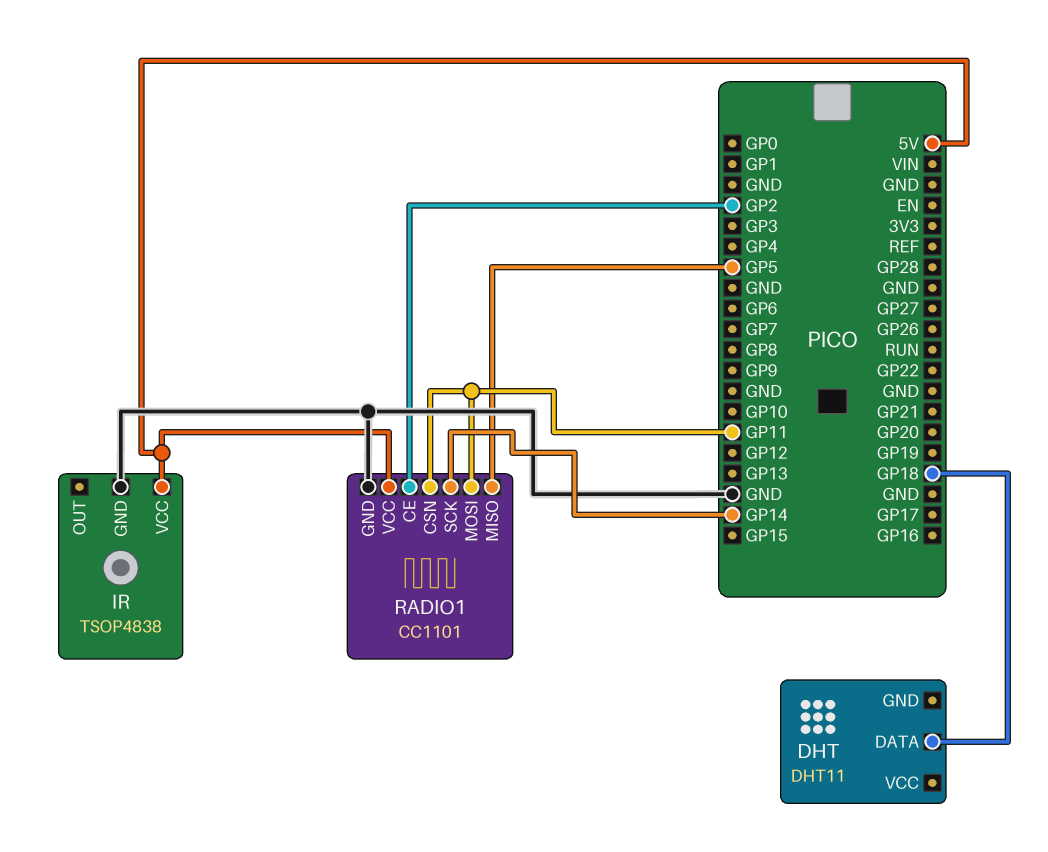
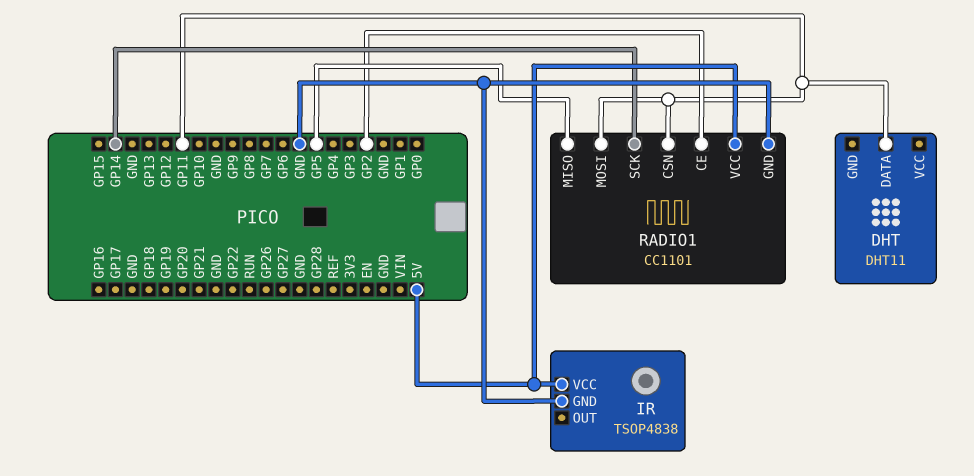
DHT pin DATA: GP18 -> GP11

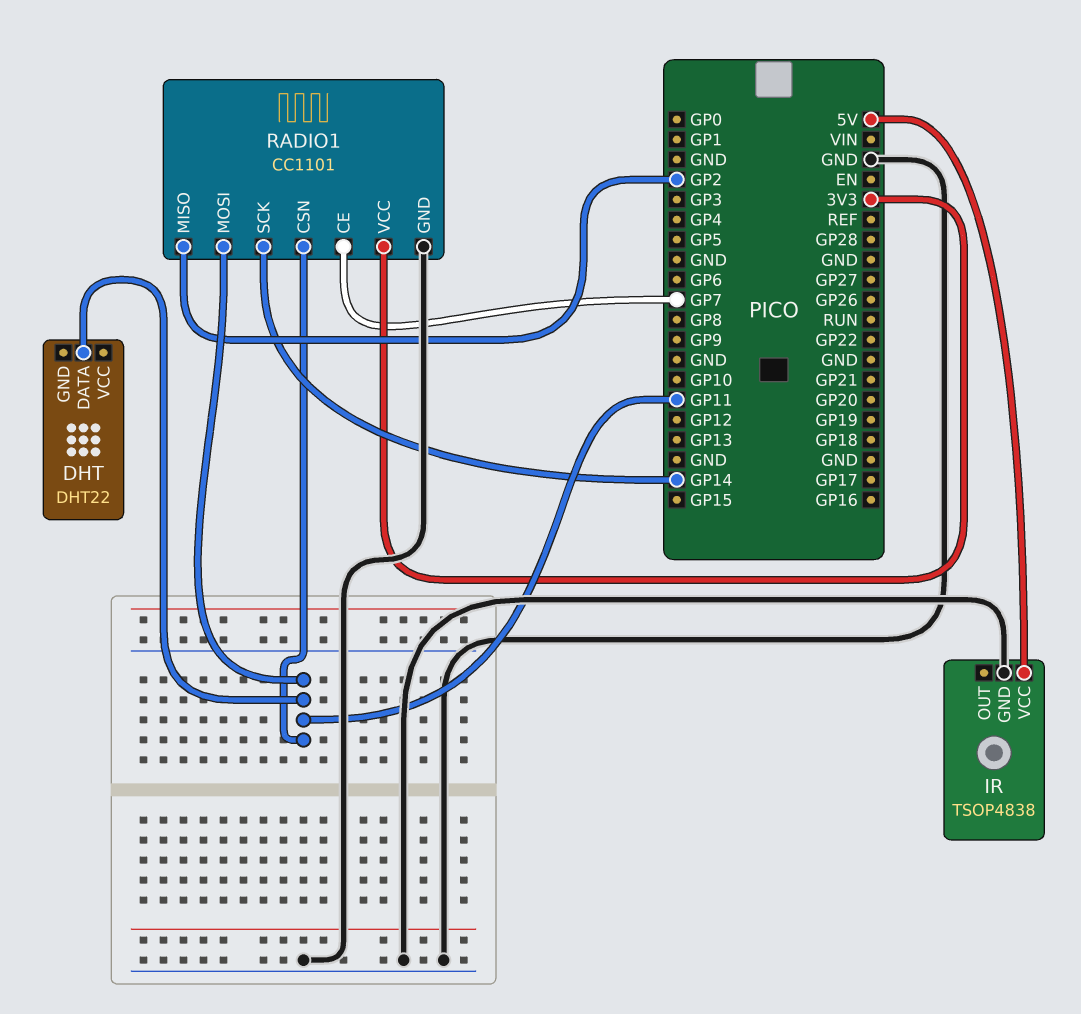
DHT: DHT11 -> DHT22
RADIO1 pin CE: GP2 -> GP7
RADIO1 pin MISO: GP5 -> GP2
RADIO1 pin VCC: 5V -> 3V3

